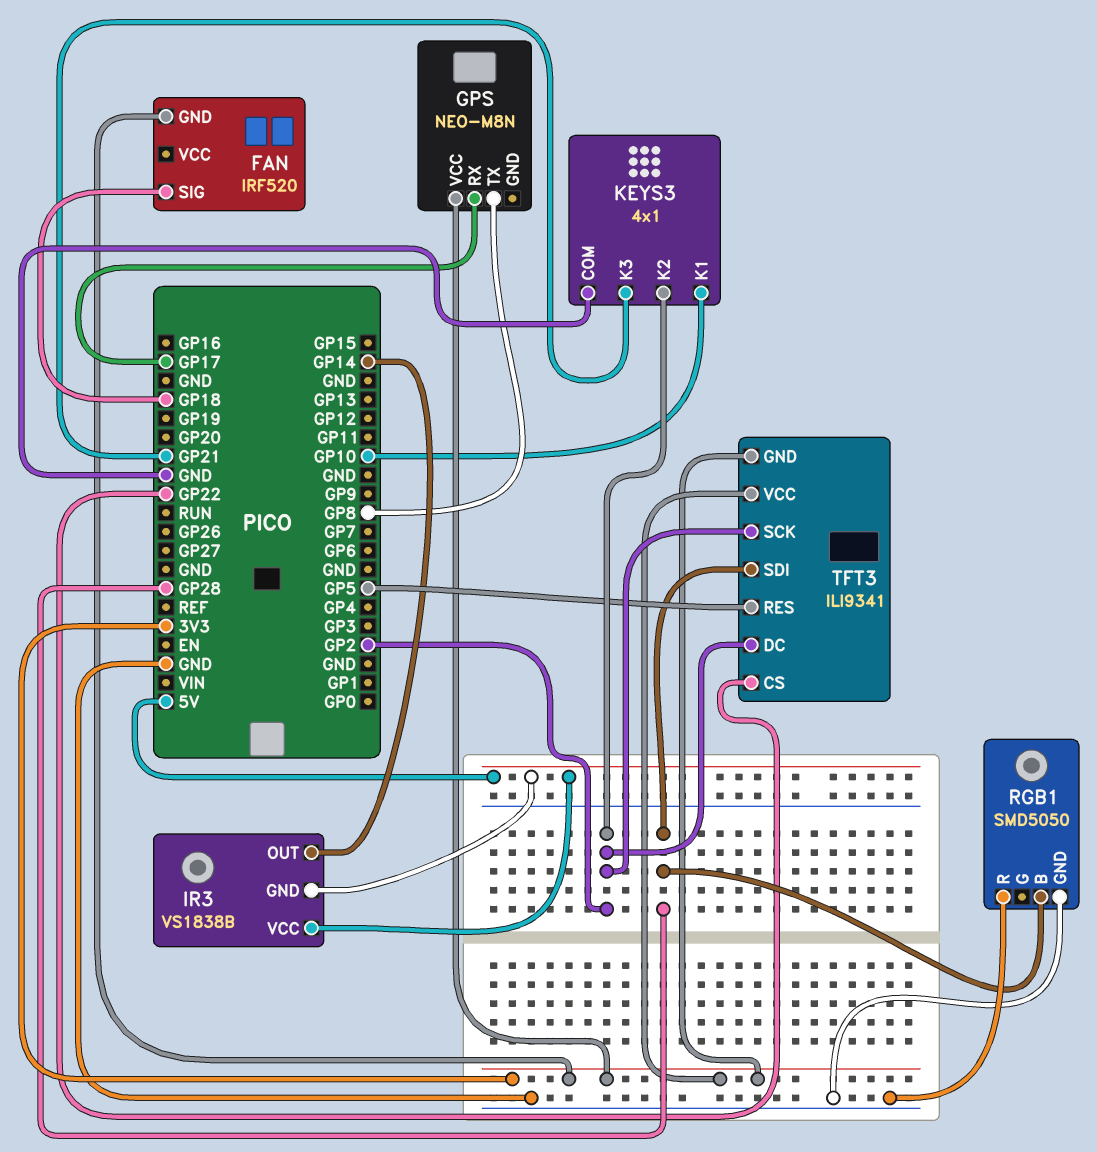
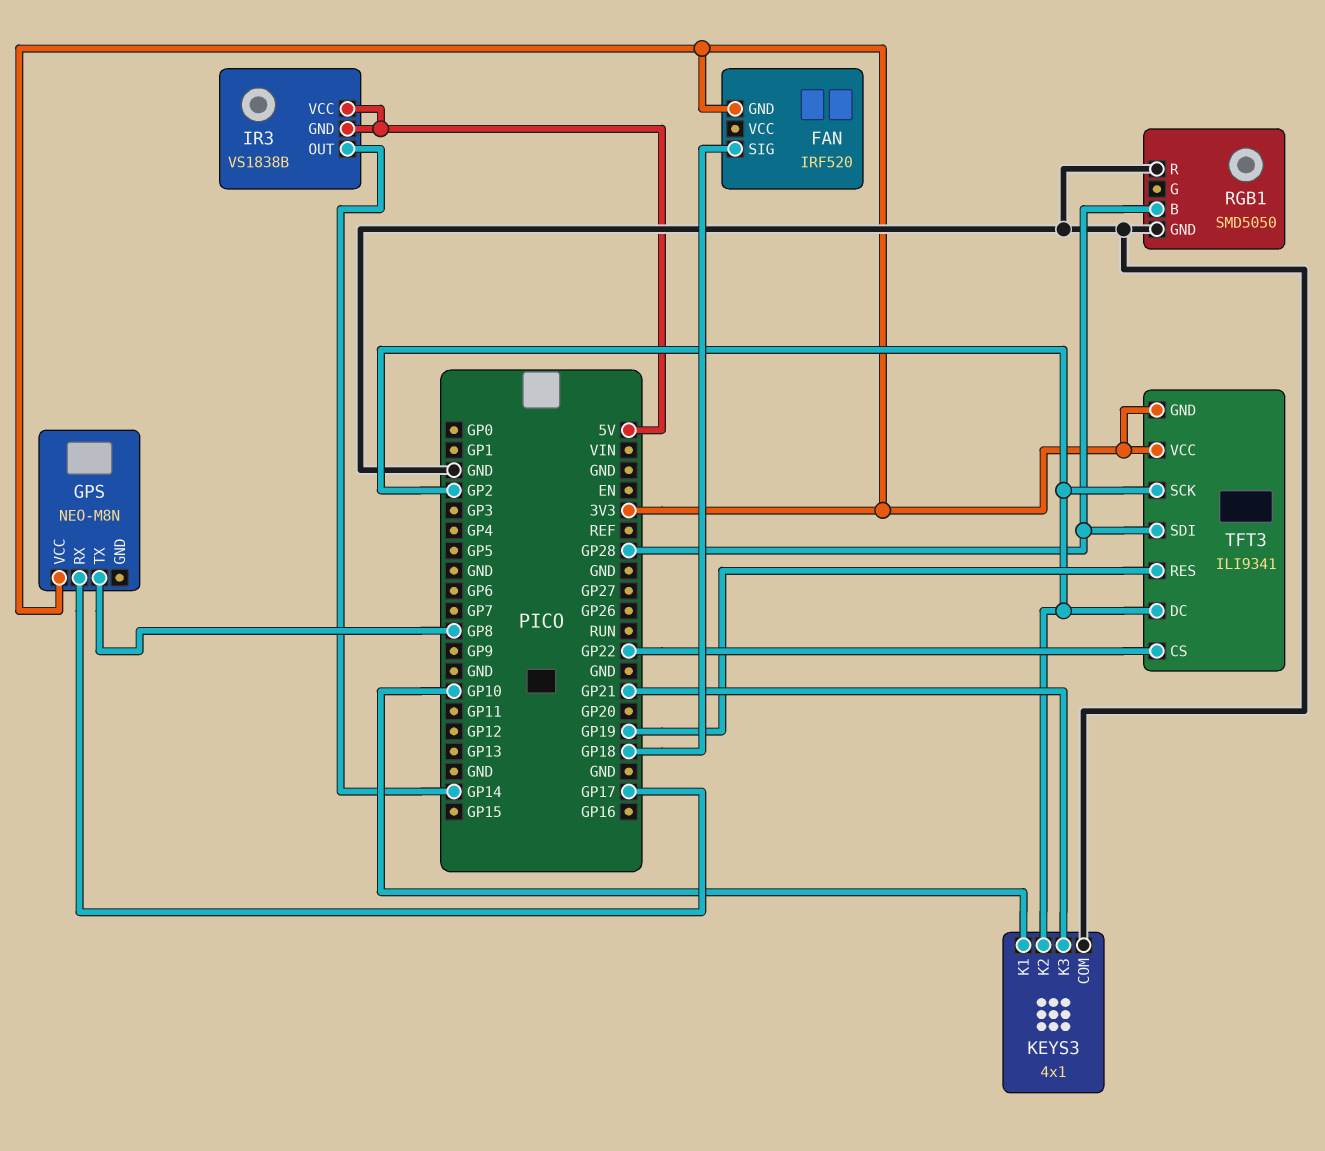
TFT3 pin RES: GP5 -> GP19

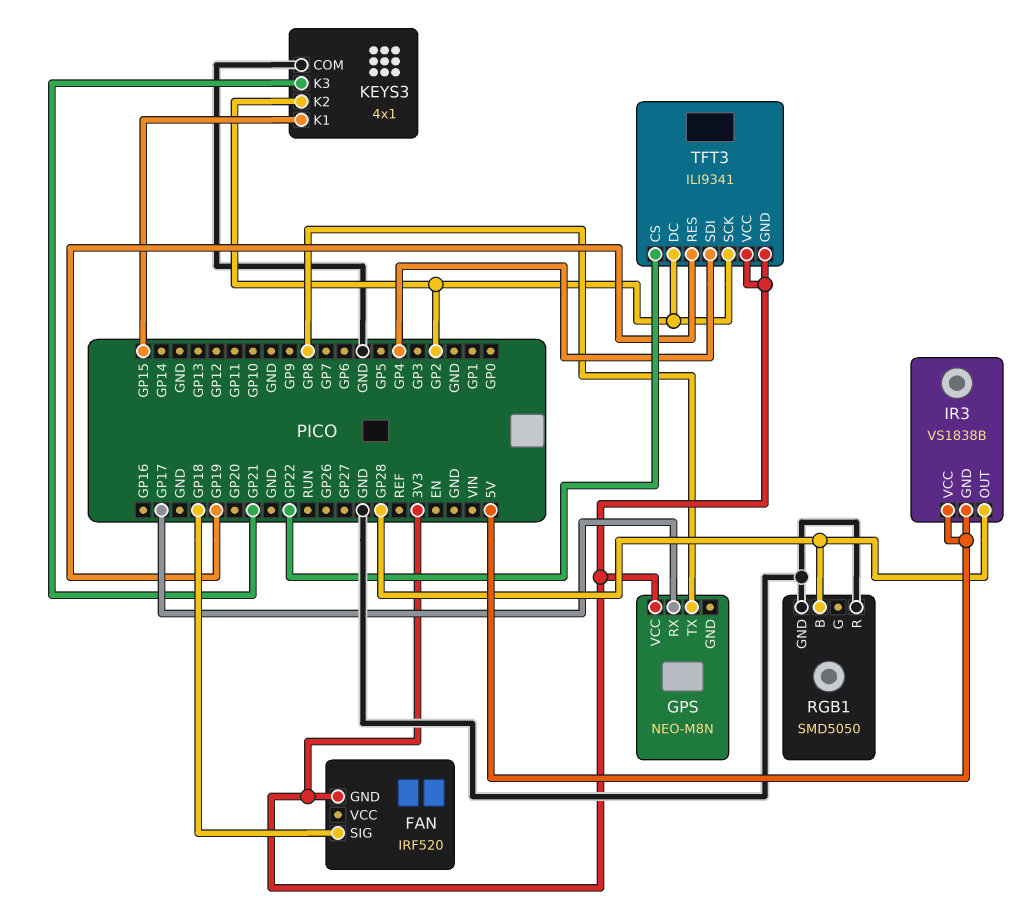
IR3 pin OUT: GP14 -> GP28
KEYS3 pin K1: GP10 -> GP15
TFT3 pin SDI: GP28 -> GP4

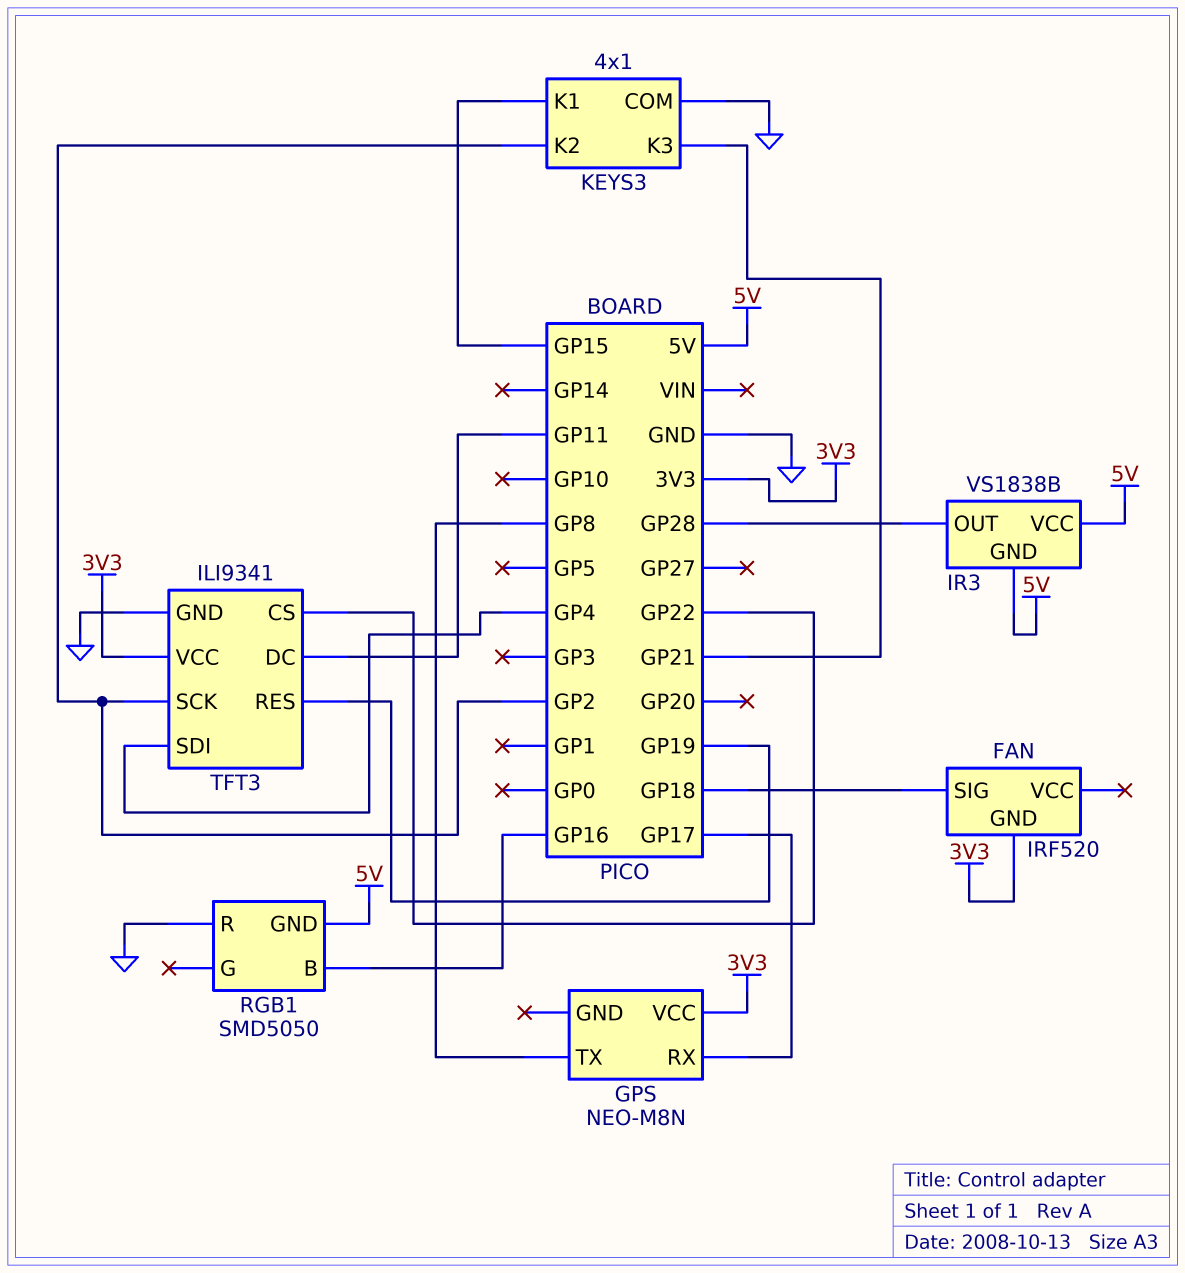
RGB1 pin B: GP28 -> GP16
RGB1 pin GND: GND -> 5V
TFT3 pin DC: GP2 -> GP11
TFT3 pin GND: 3V3 -> GND

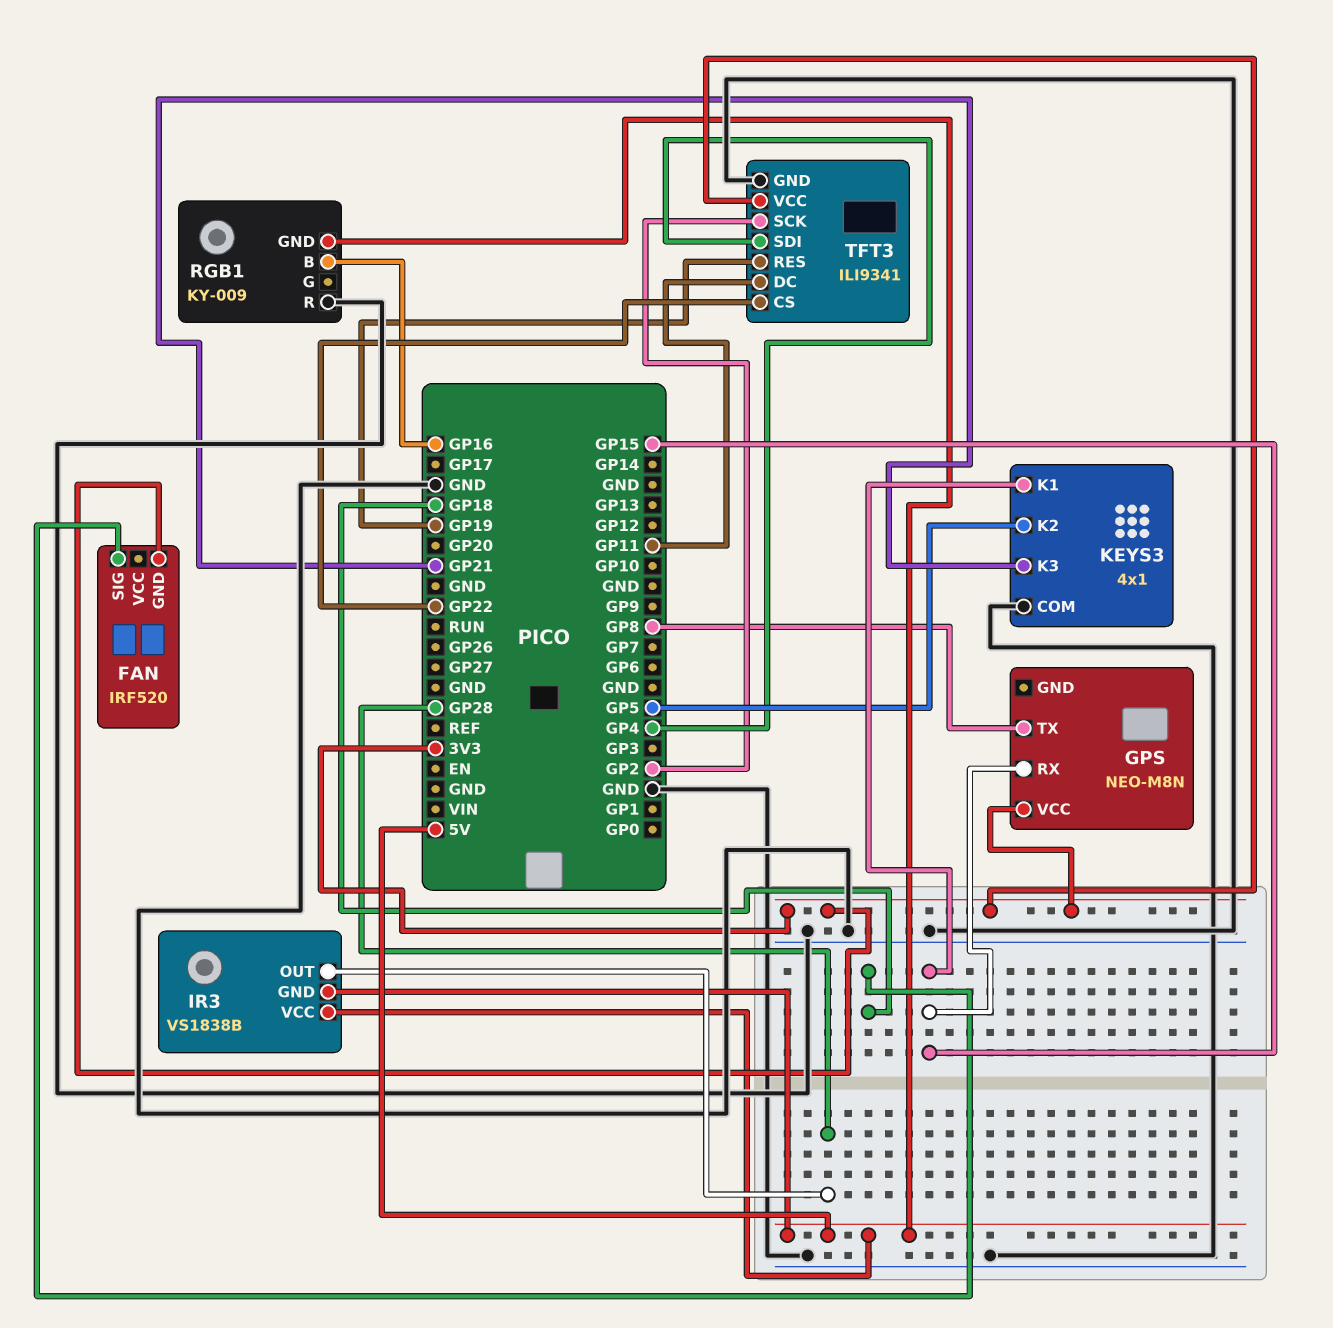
GPS pin RX: GP17 -> GP15
KEYS3 pin K2: GP2 -> GP5
RGB1: SMD5050 -> KY-009

